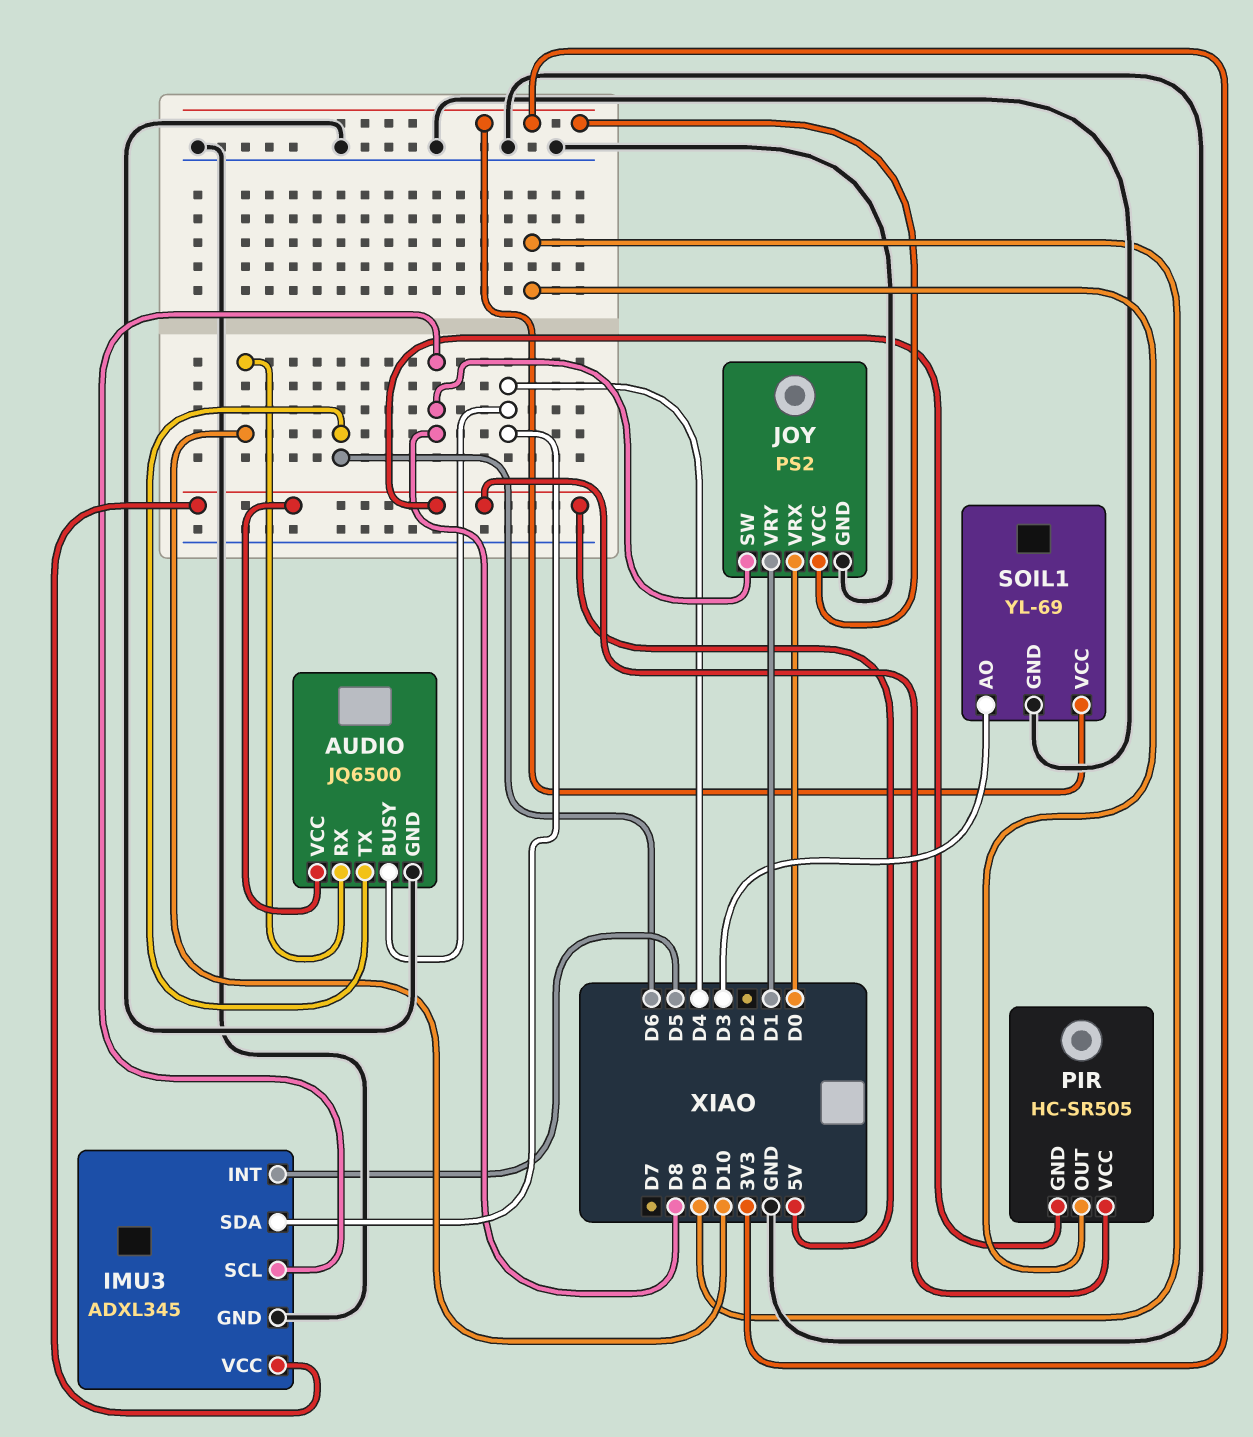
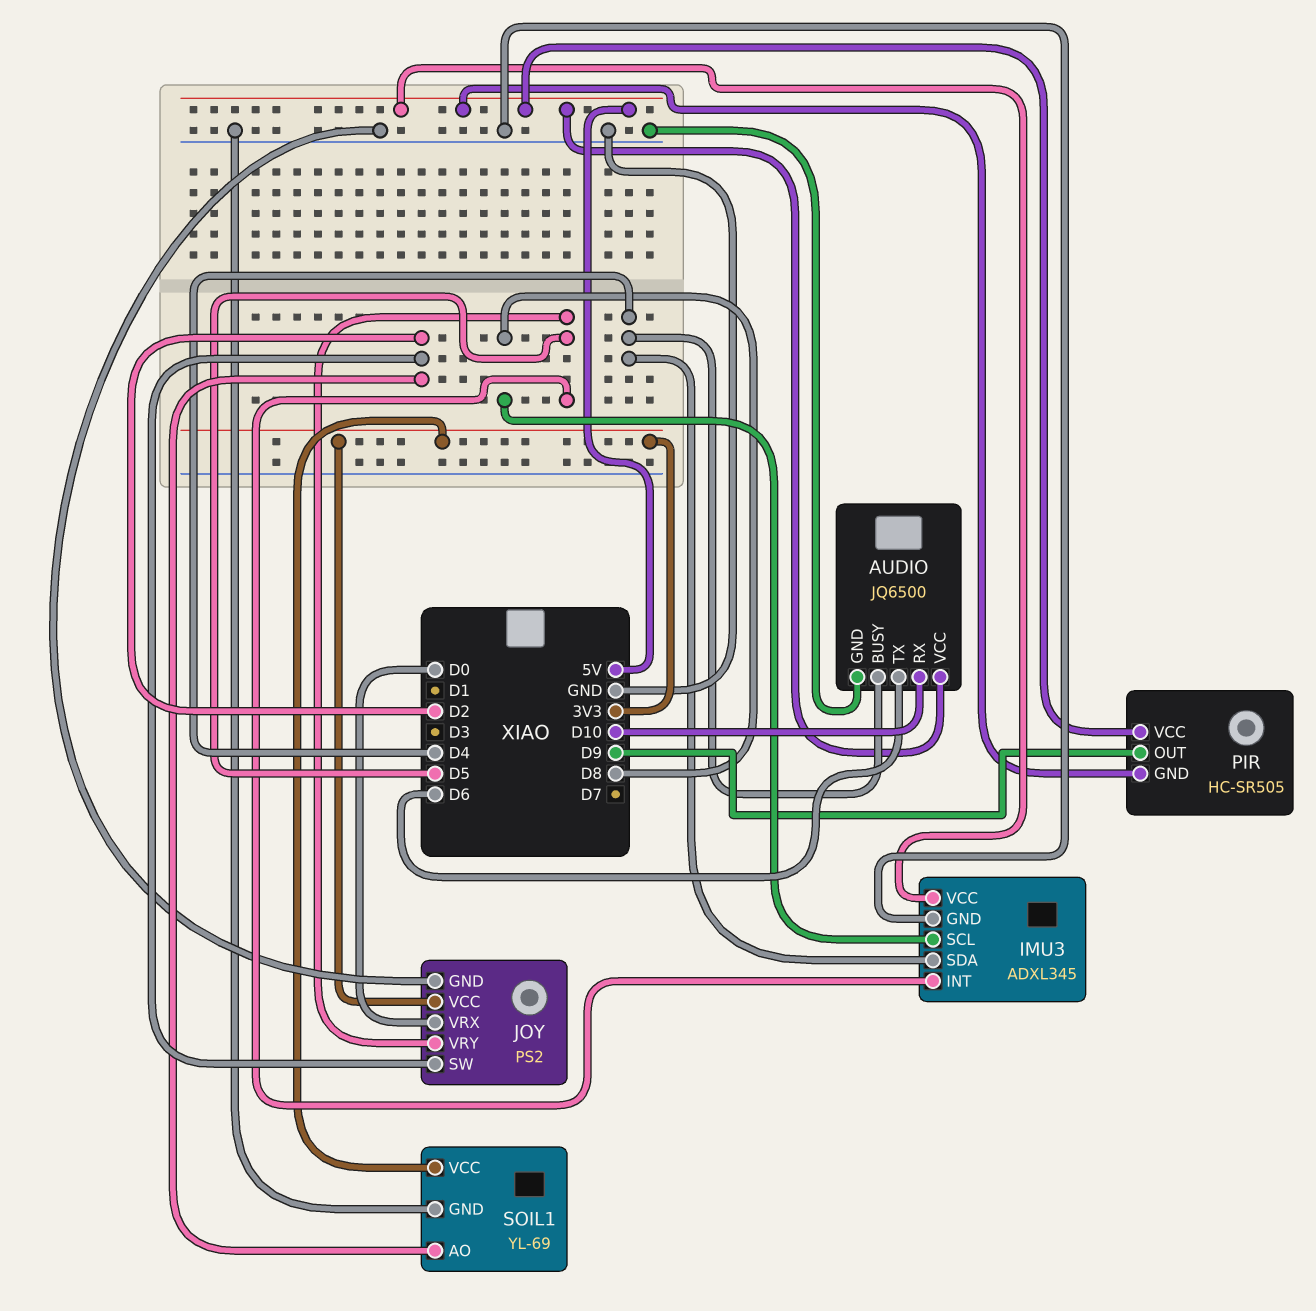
JOY pin SW: D8 -> D2
JOY pin VRY: D1 -> D5
SOIL1 pin AO: D3 -> D2

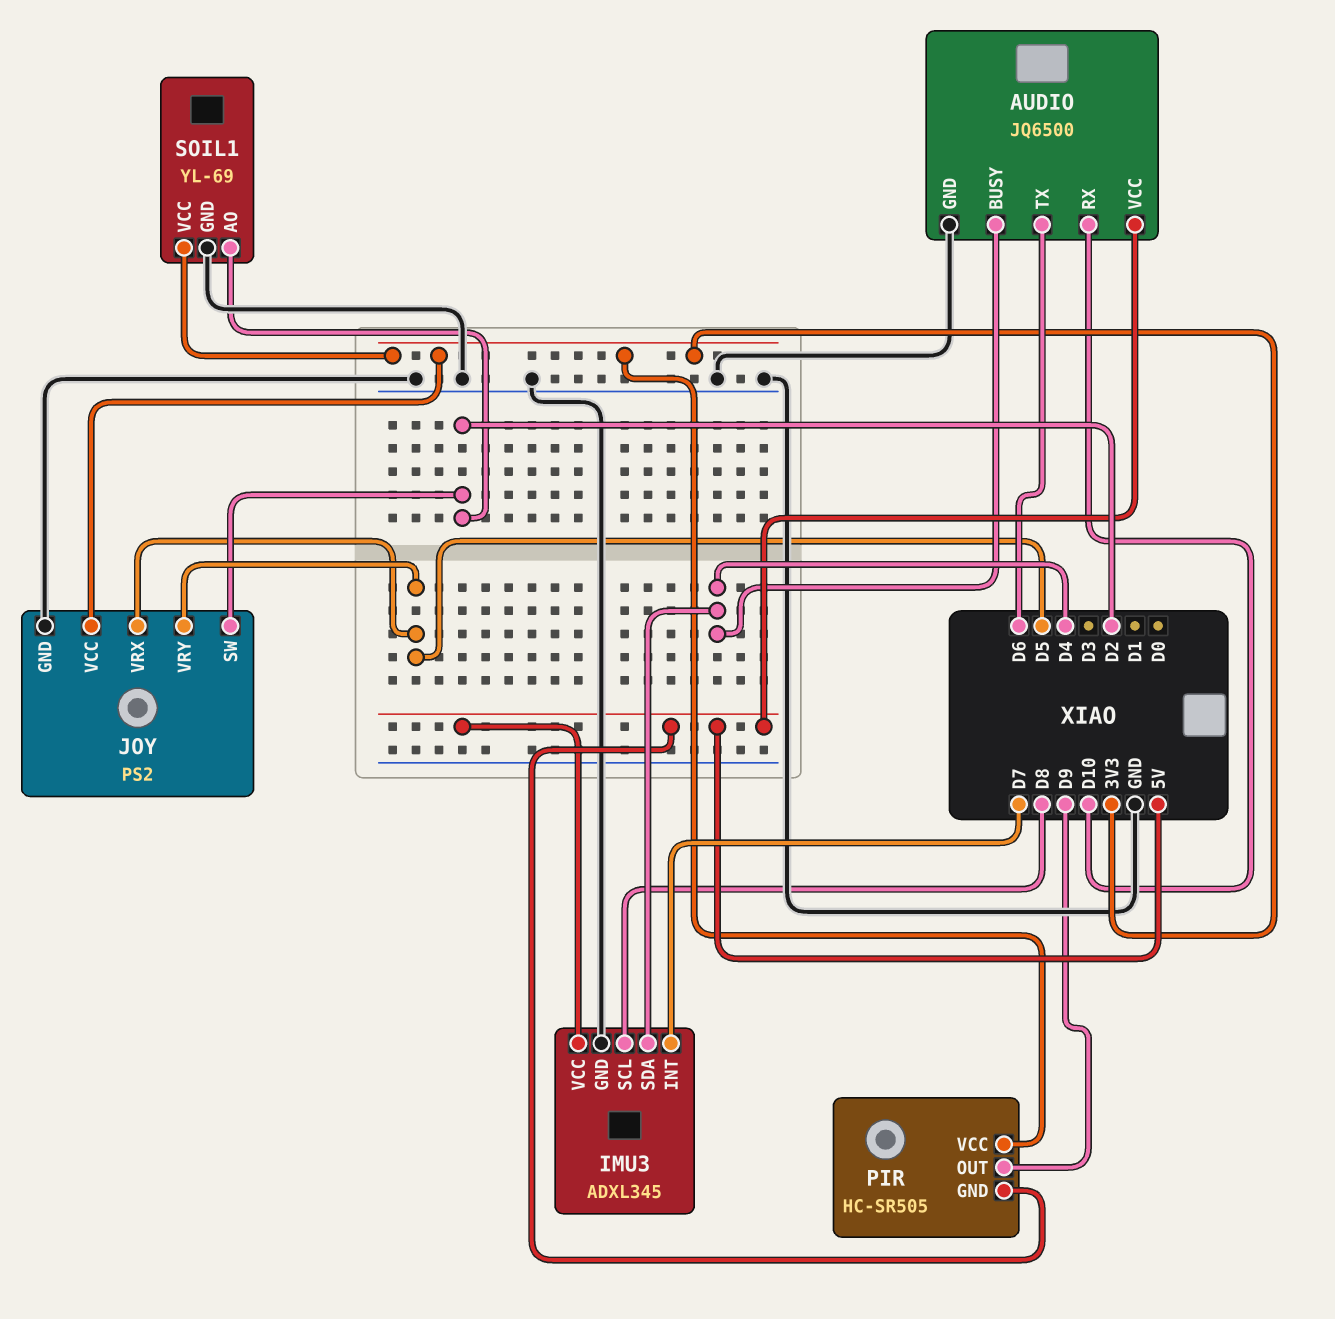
IMU3 pin INT: D5 -> D7
JOY pin VRX: D0 -> D5
PIR pin VCC: 5V -> 3V3

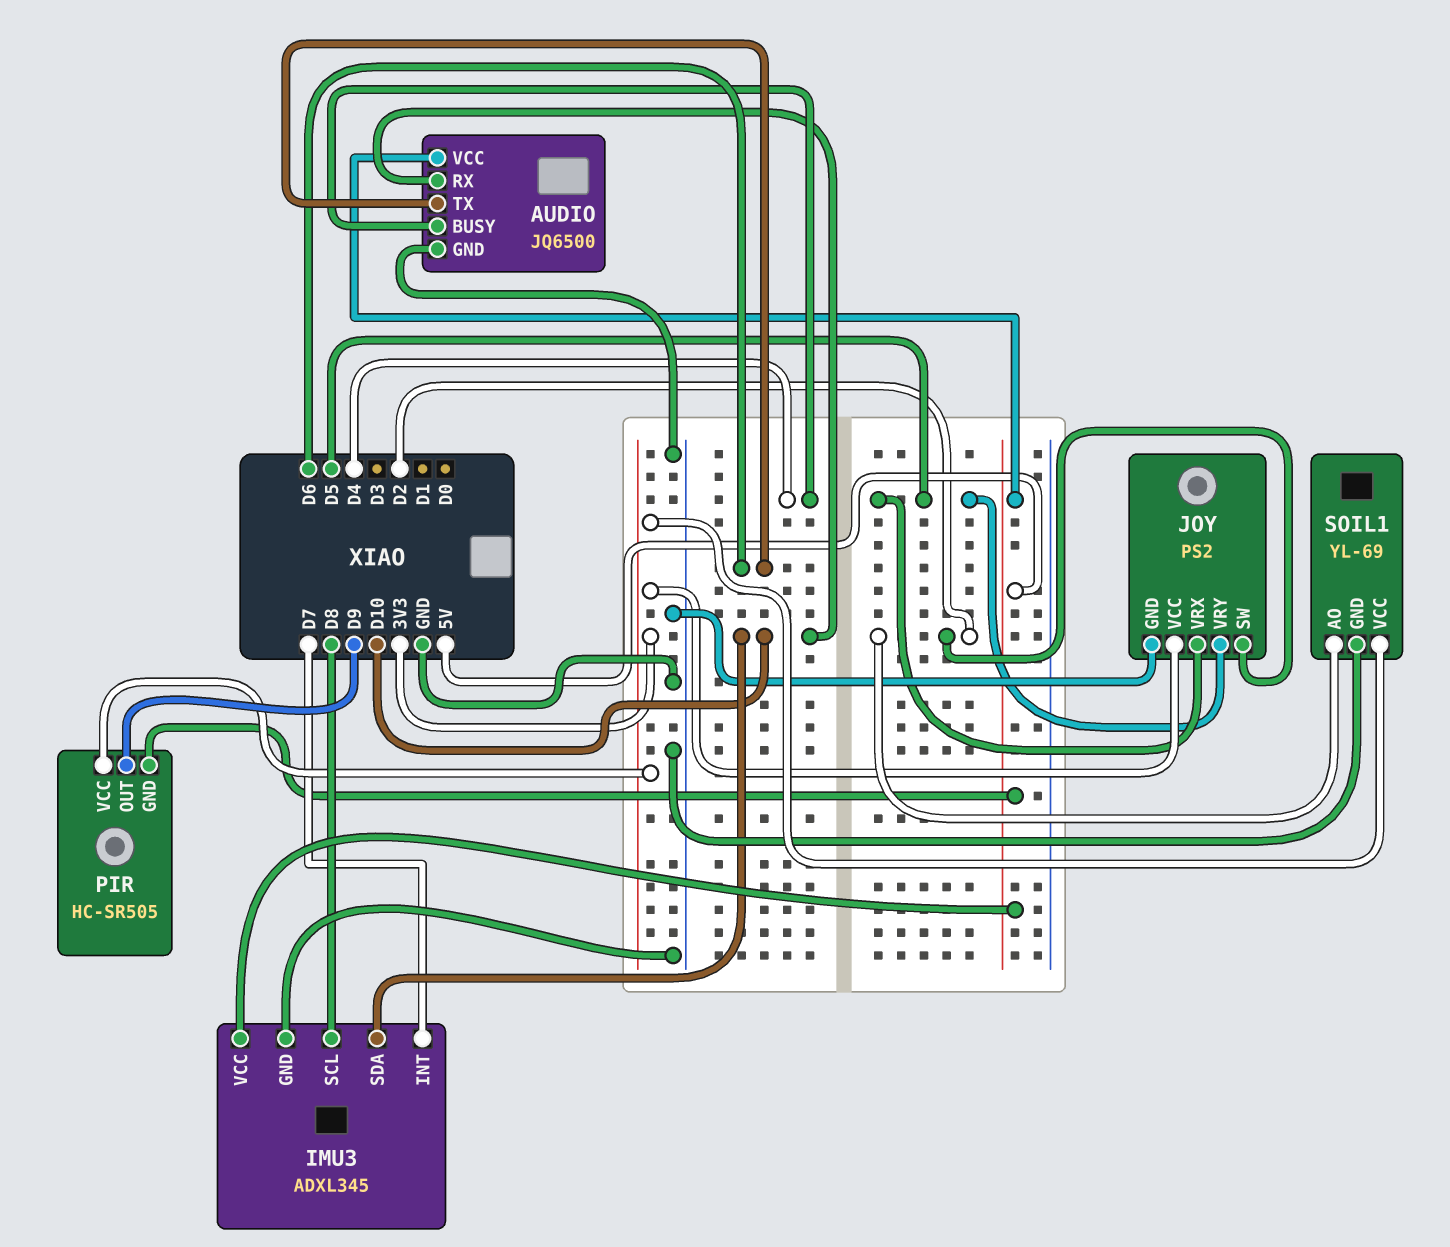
IMU3 pin SDA: D4 -> D10

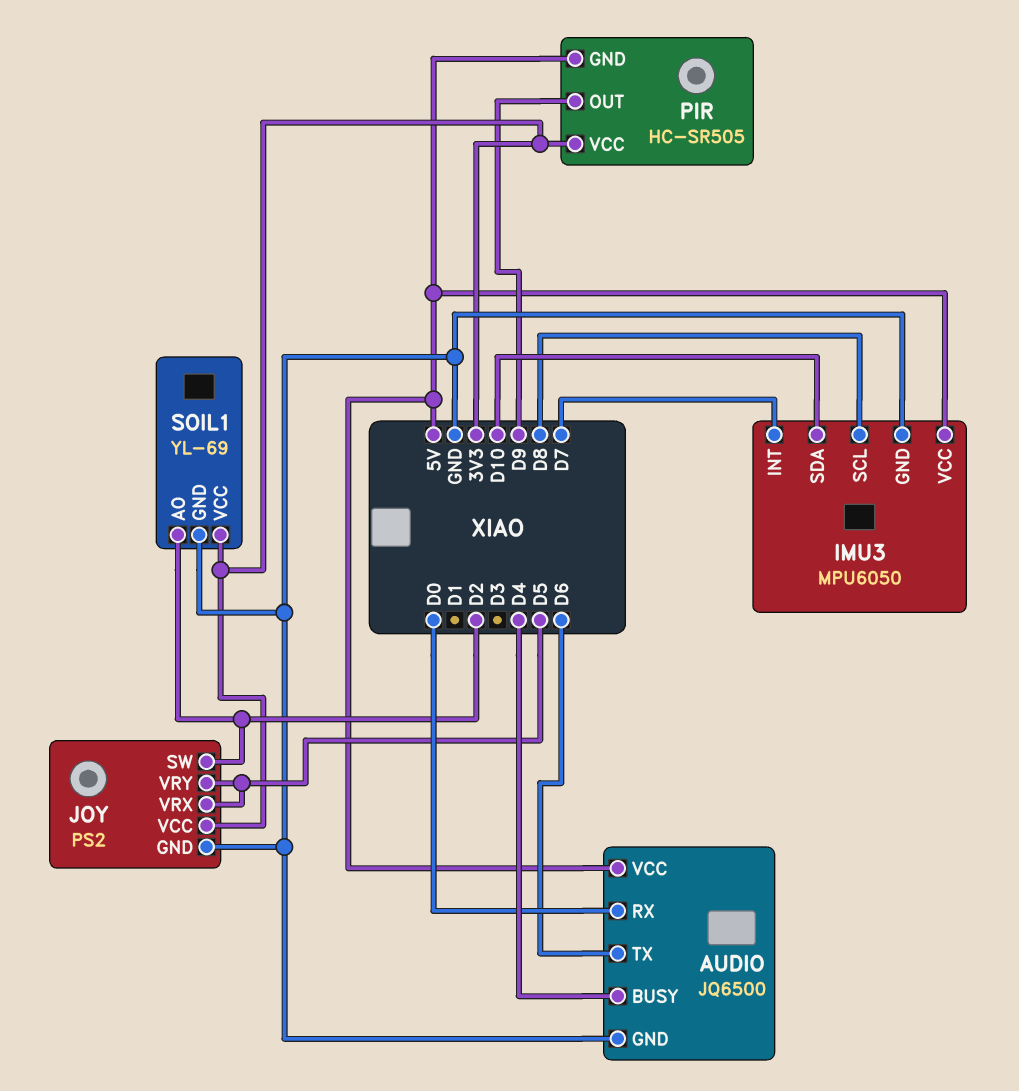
AUDIO pin RX: D10 -> D0
IMU3: ADXL345 -> MPU6050

